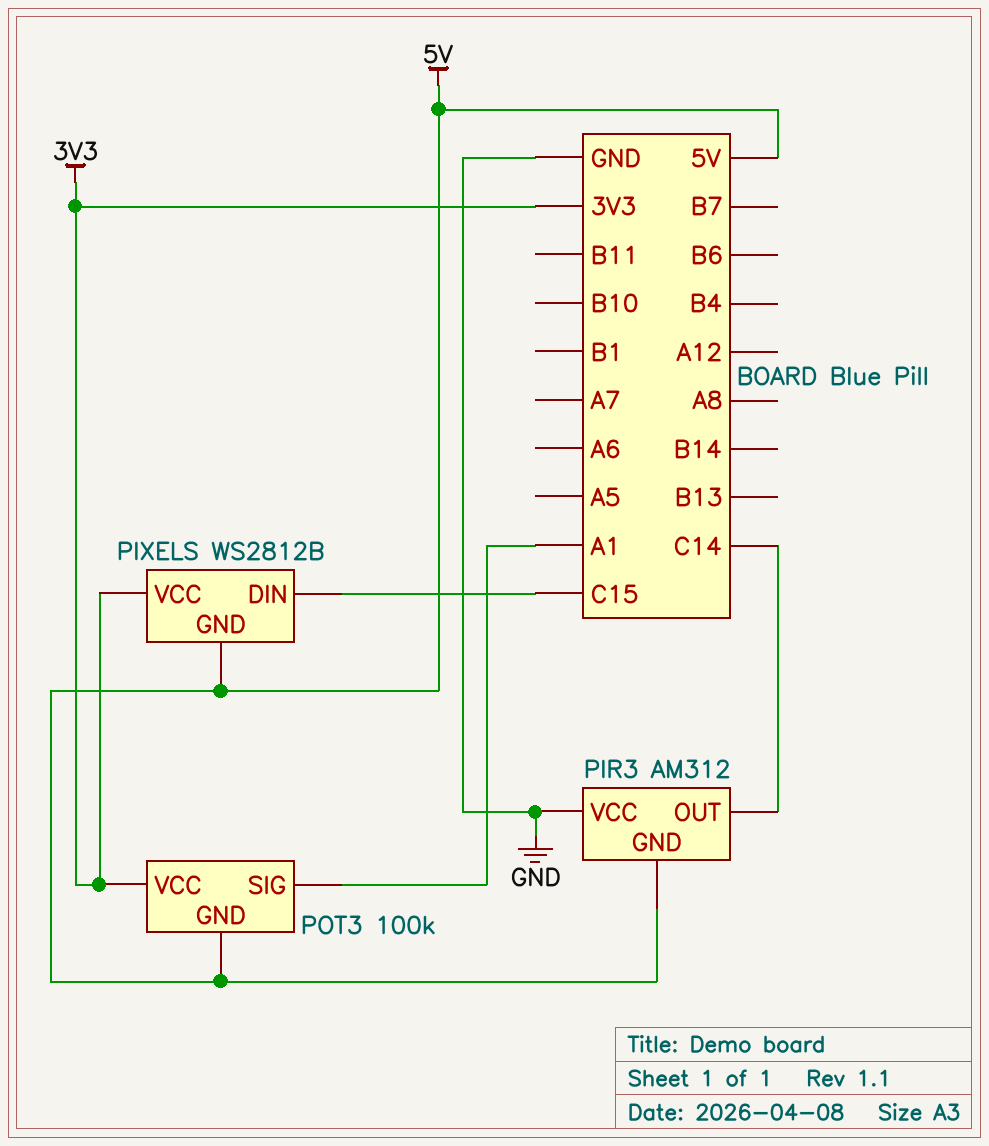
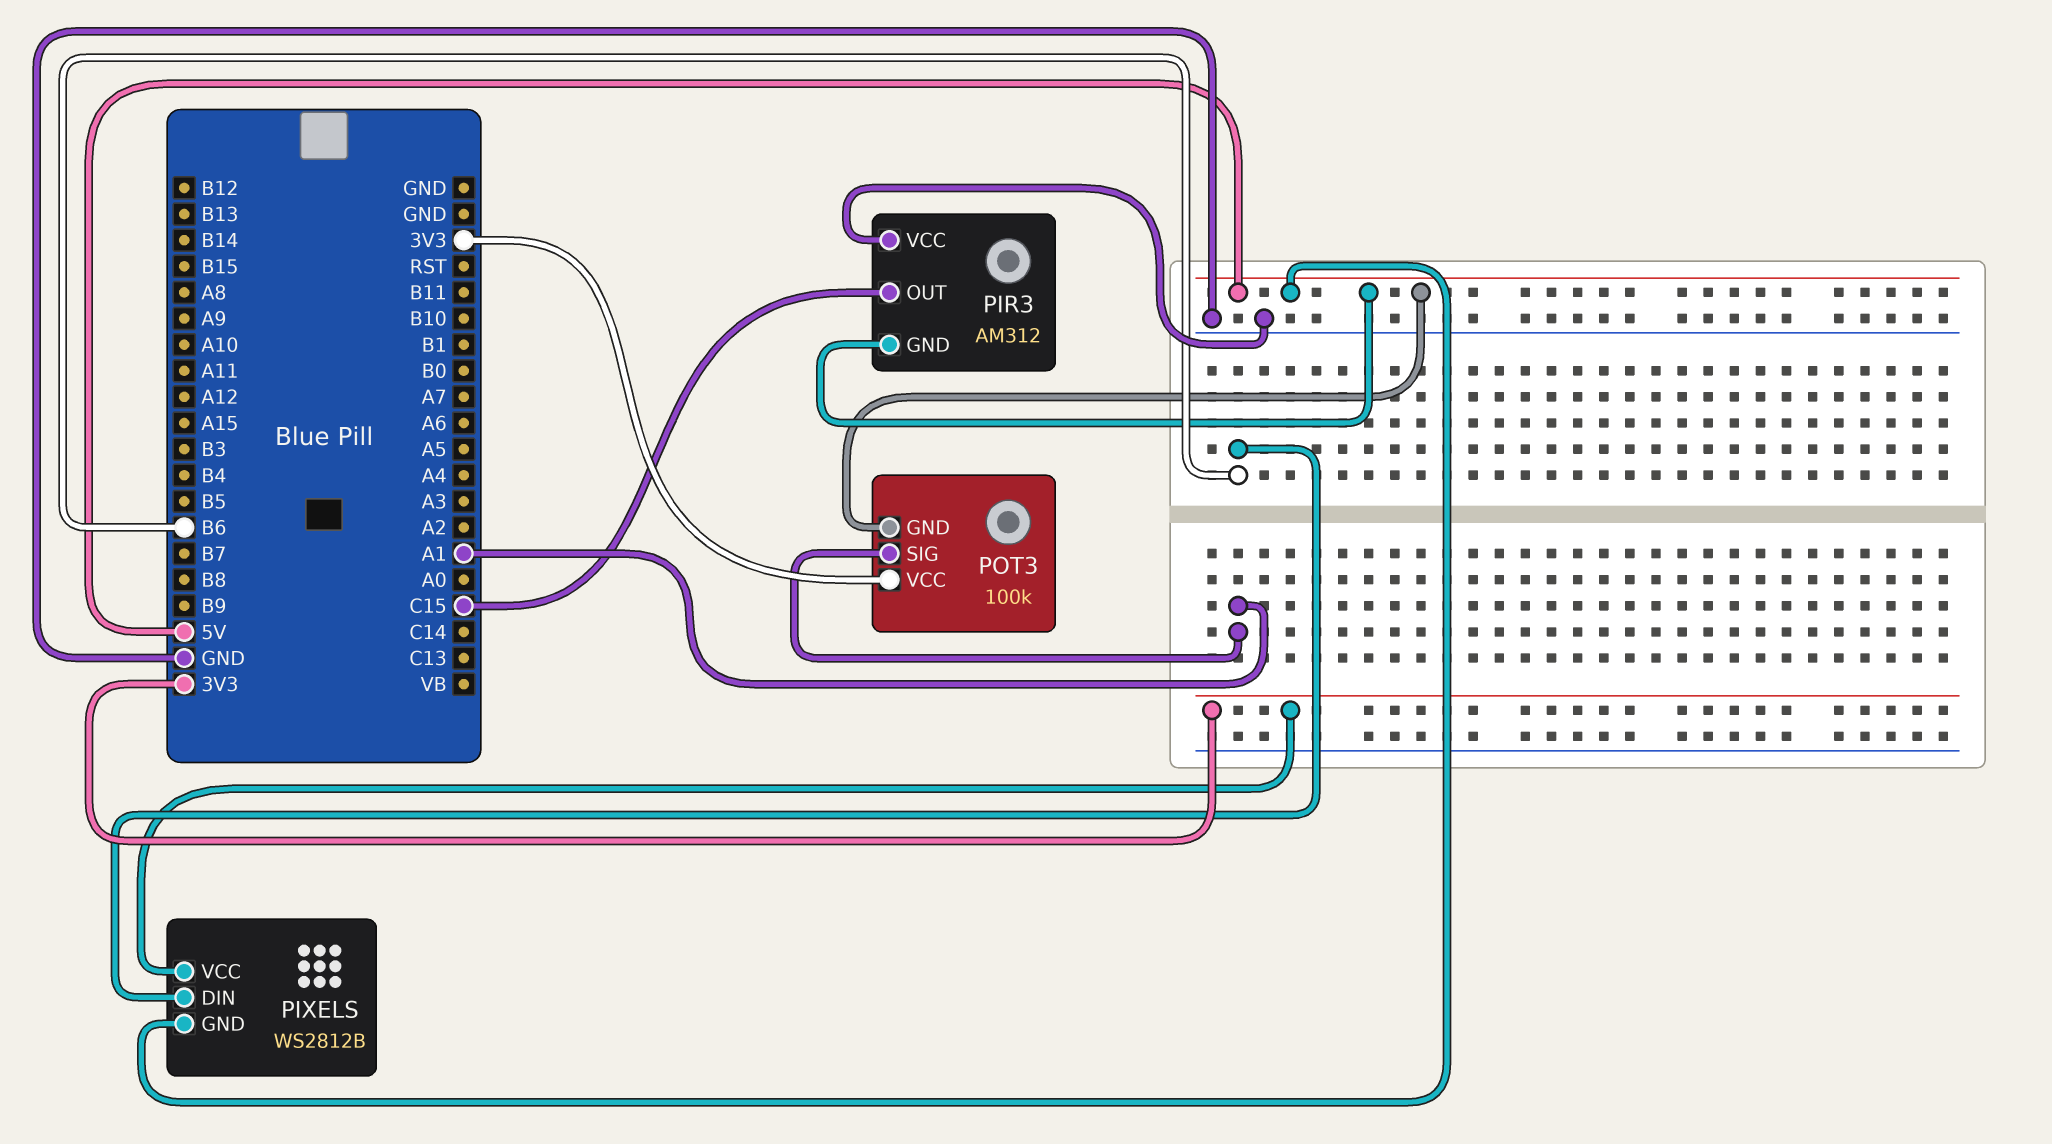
PIR3 pin OUT: C14 -> C15
PIXELS pin DIN: C15 -> B6

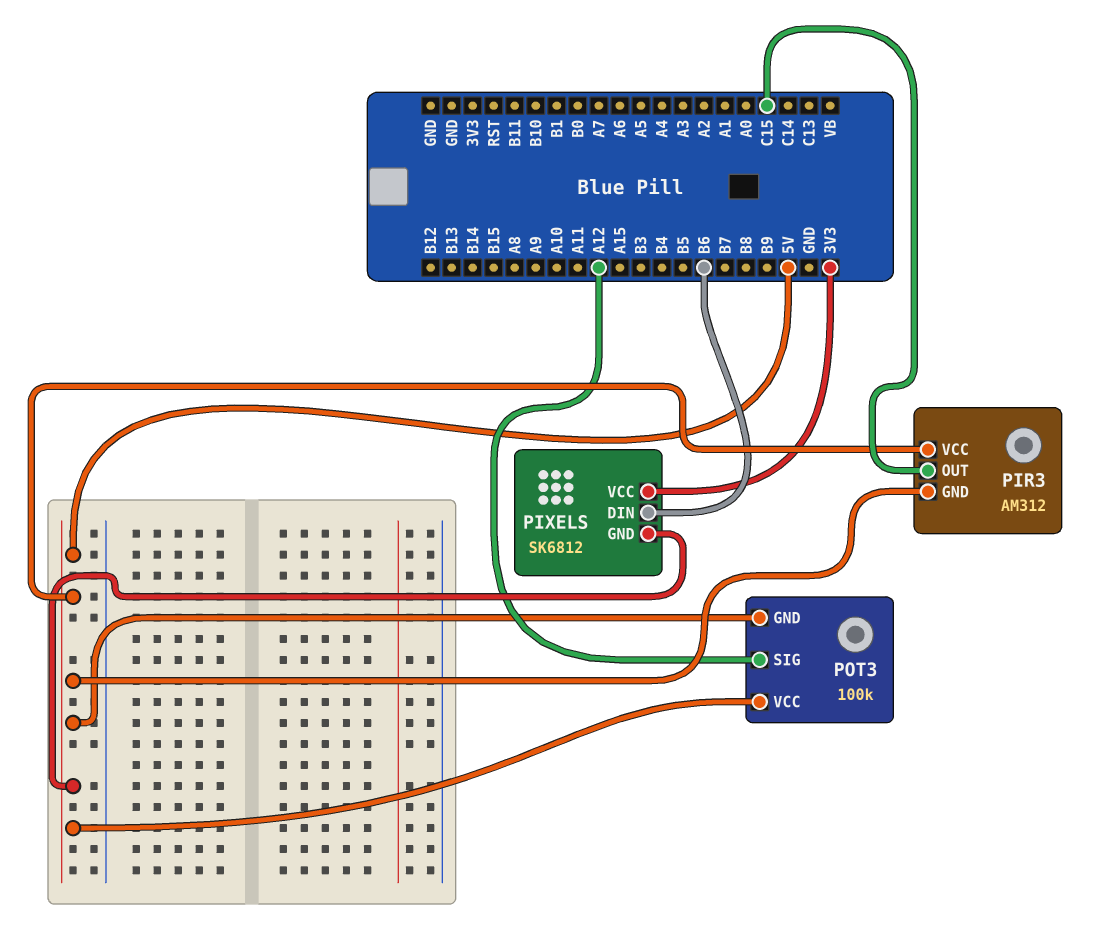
PIR3 pin VCC: GND -> 5V
PIXELS: WS2812B -> SK6812
POT3 pin SIG: A1 -> A12
POT3 pin VCC: 3V3 -> 5V

